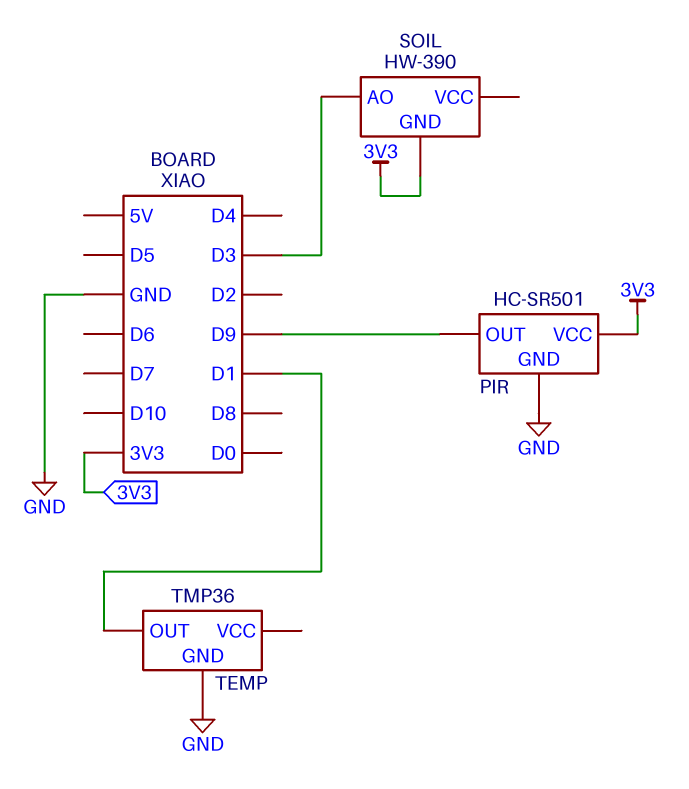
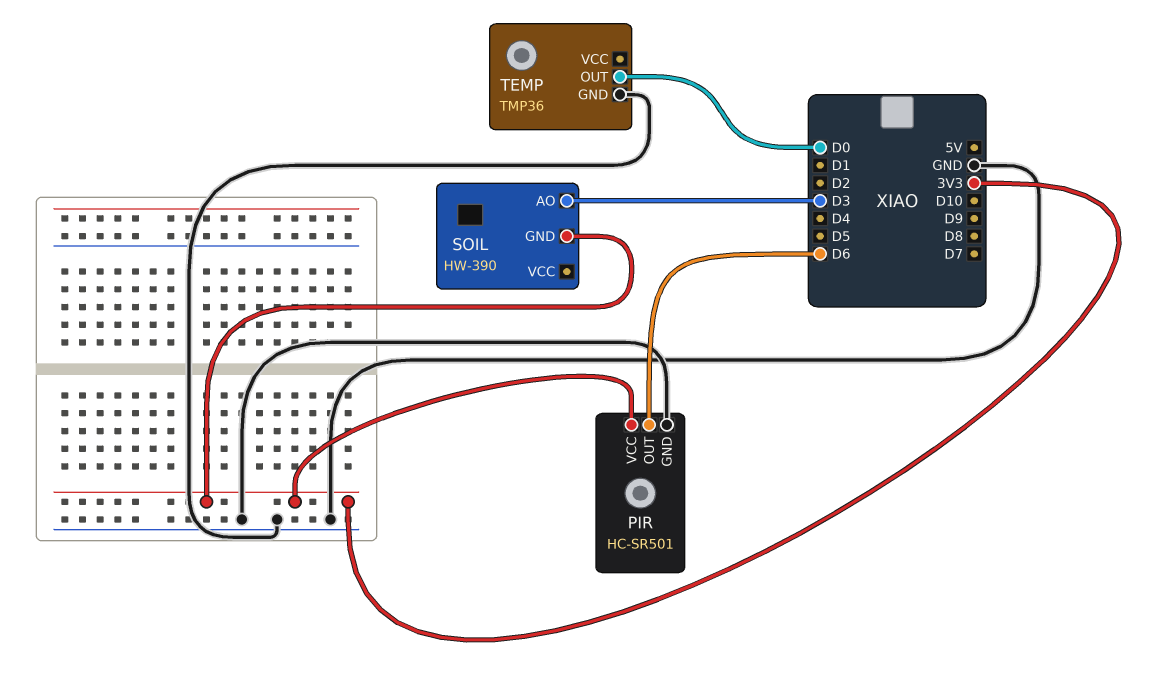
PIR pin OUT: D9 -> D6
TEMP pin OUT: D1 -> D0

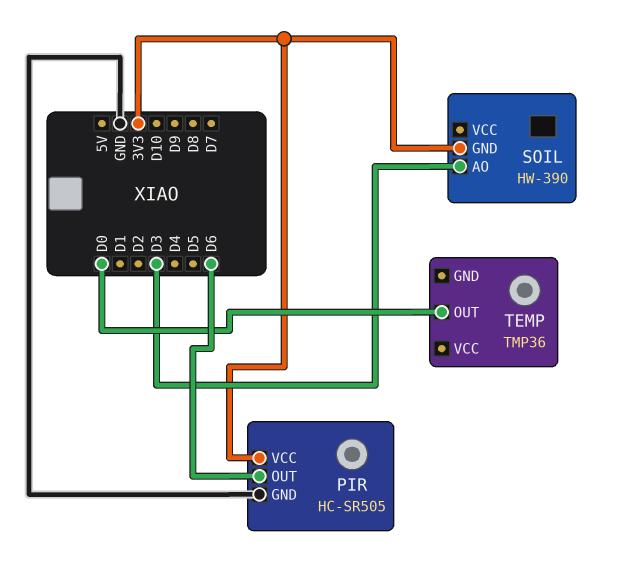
PIR: HC-SR501 -> HC-SR505
TEMP pin GND: GND -> none

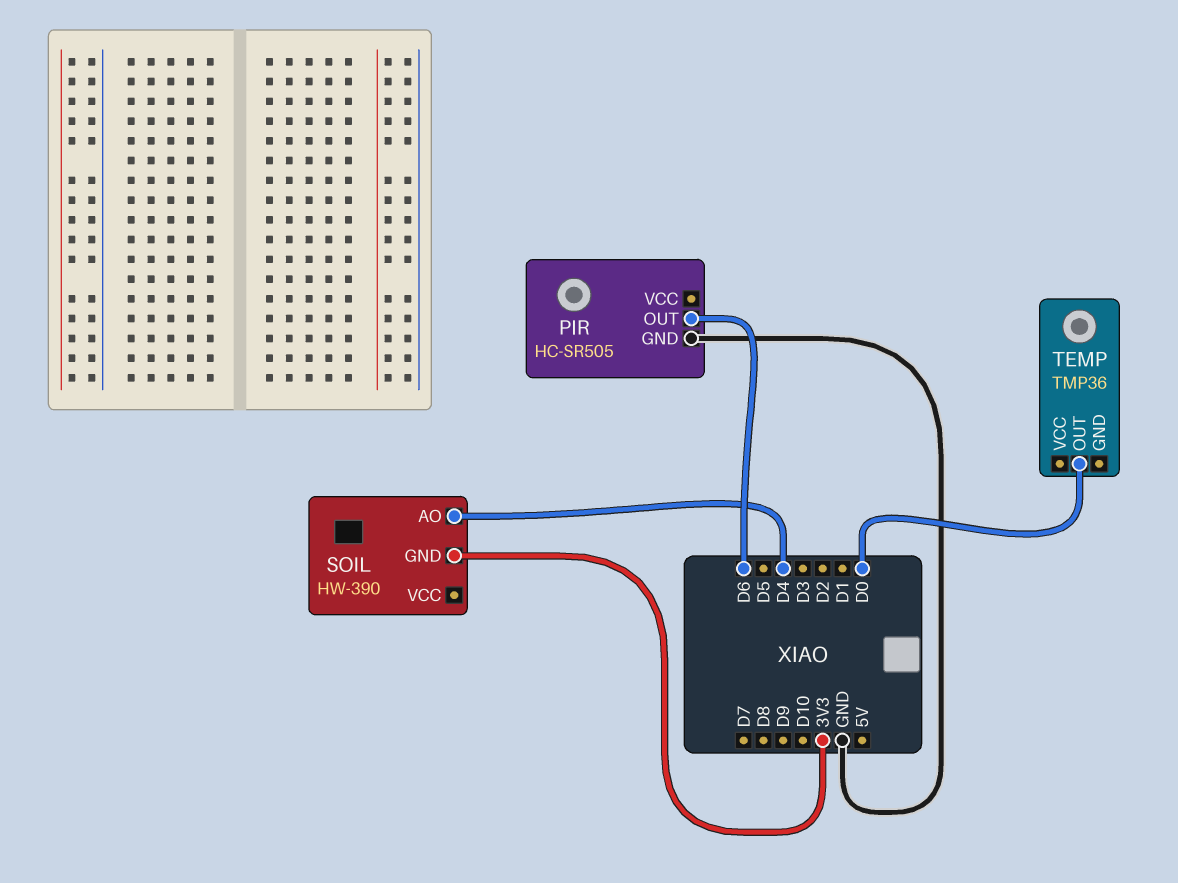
PIR pin VCC: 3V3 -> none
SOIL pin AO: D3 -> D4

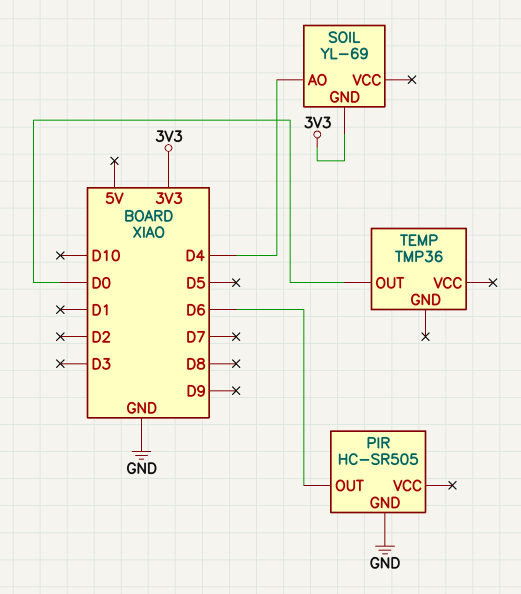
SOIL: HW-390 -> YL-69

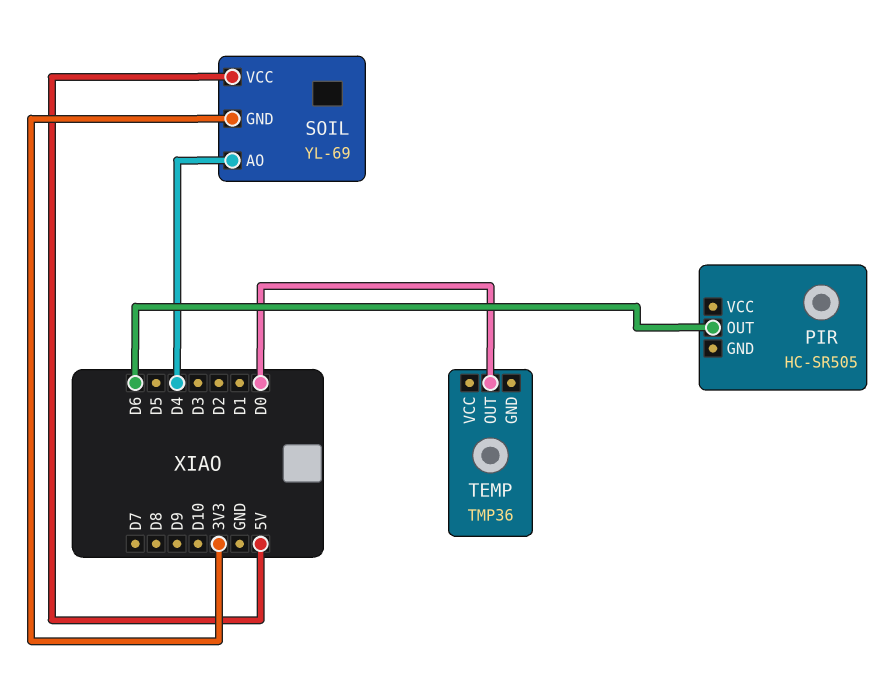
PIR pin GND: GND -> none
SOIL pin VCC: none -> 5V

